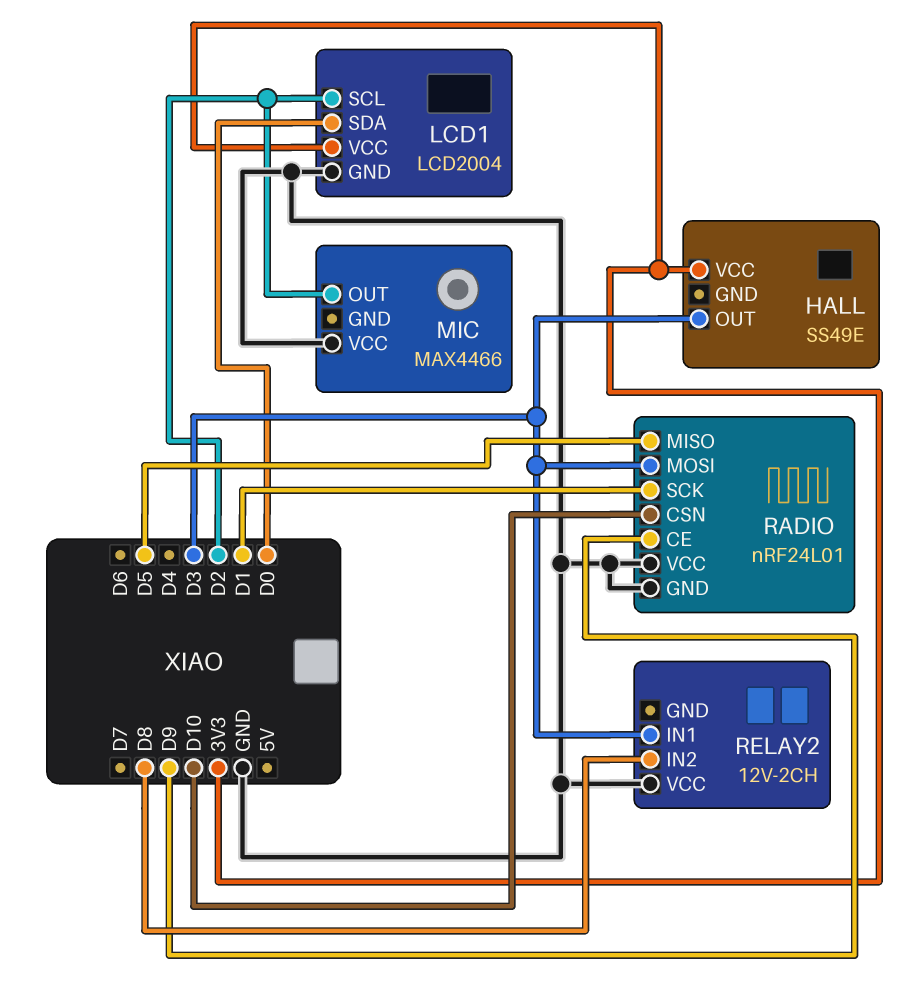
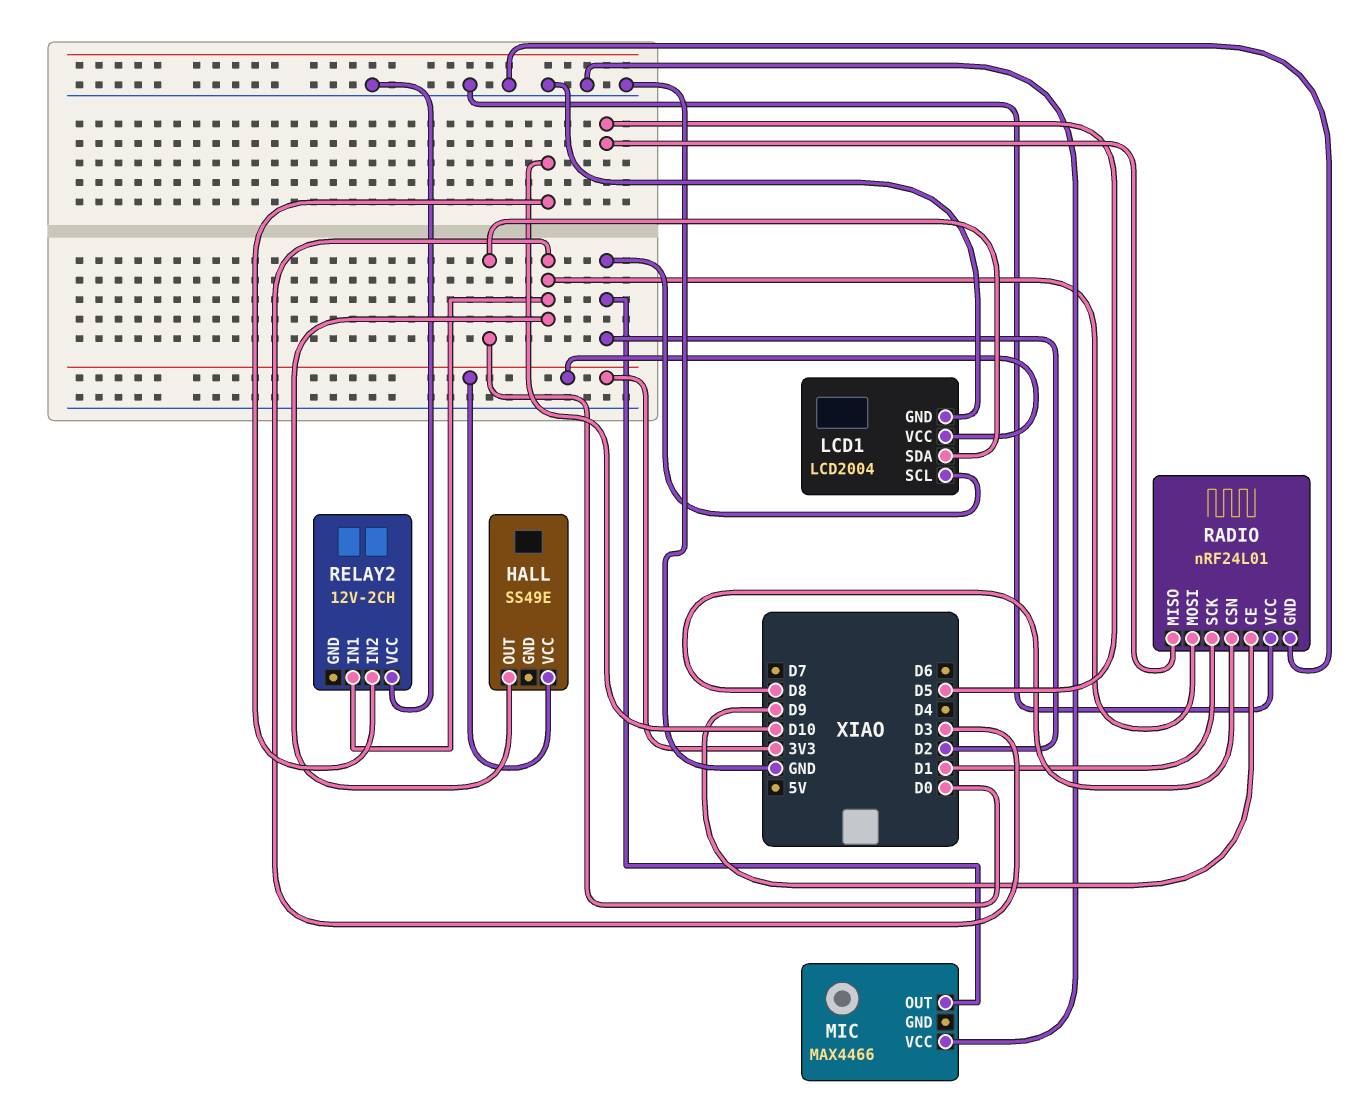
RADIO pin CSN: D10 -> D8
RELAY2 pin IN2: D8 -> D10

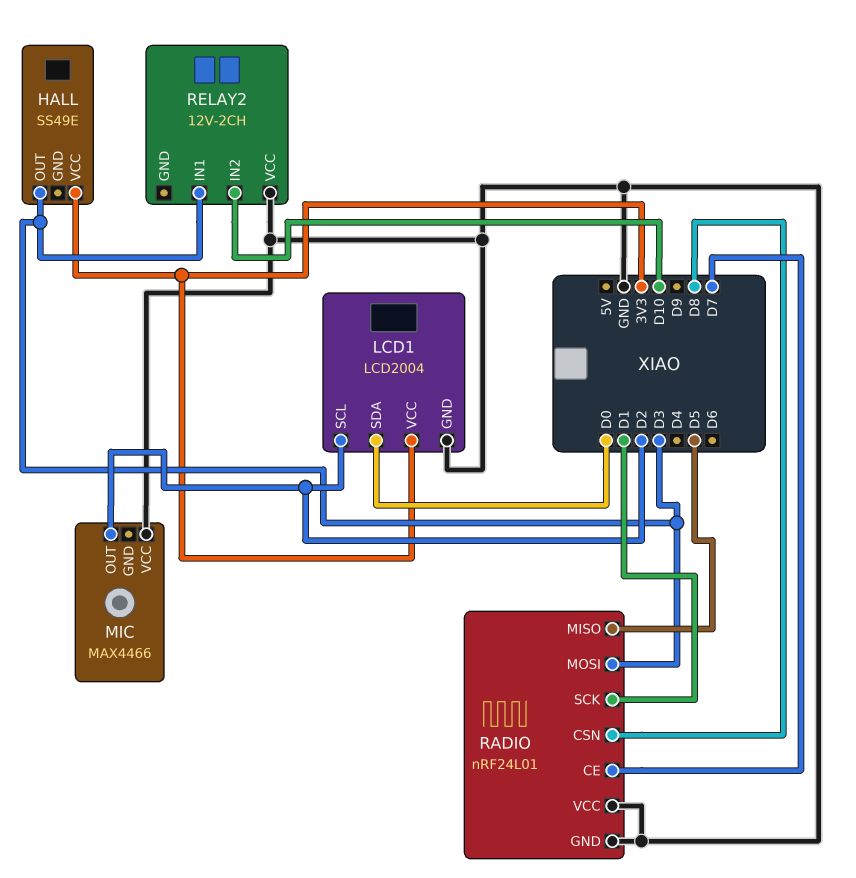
RADIO pin CE: D9 -> D7

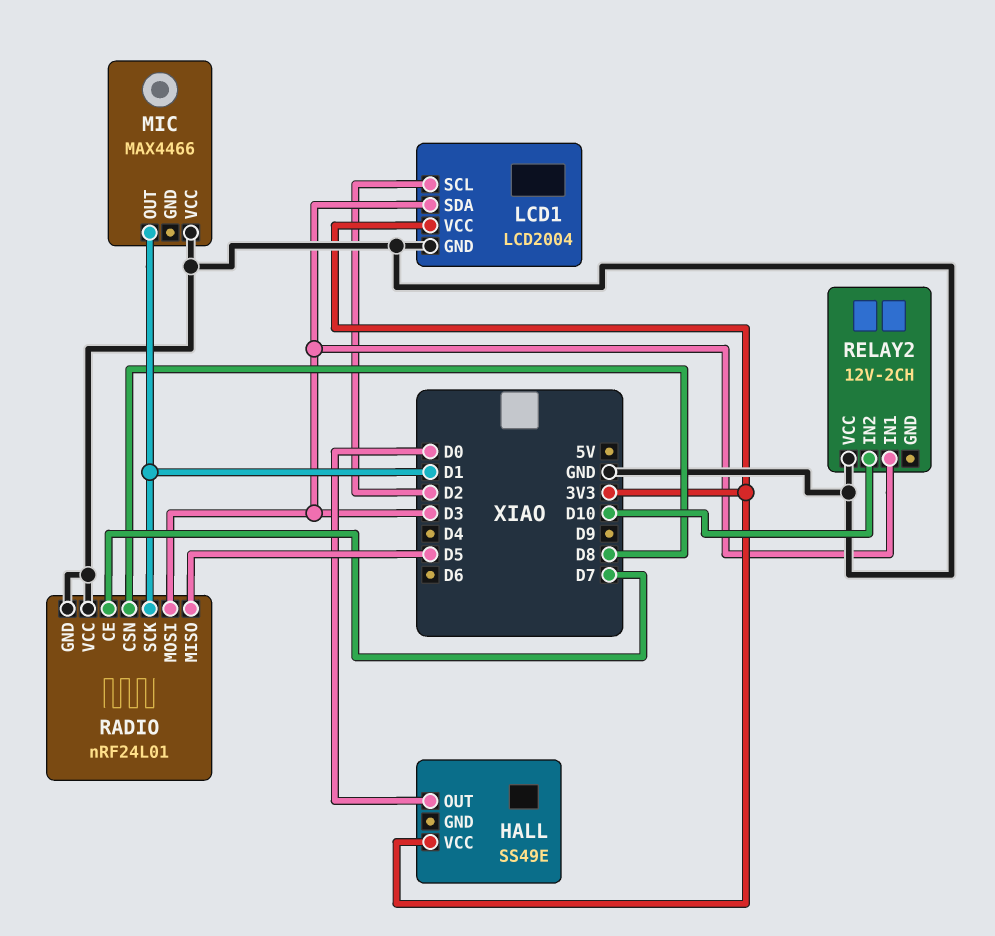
HALL pin OUT: D3 -> D0
LCD1 pin SDA: D0 -> D3
MIC pin OUT: D2 -> D1

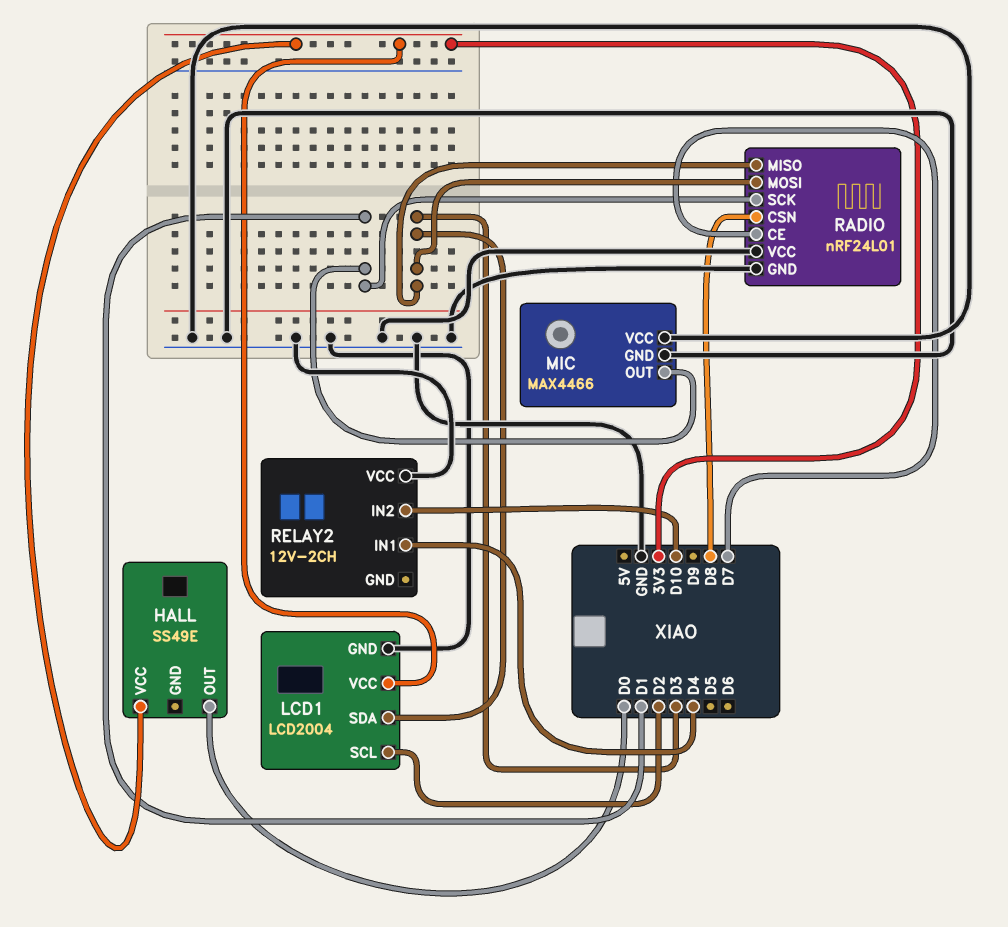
MIC pin GND: none -> GND
RADIO pin MISO: D5 -> D3
RELAY2 pin IN1: D3 -> D4

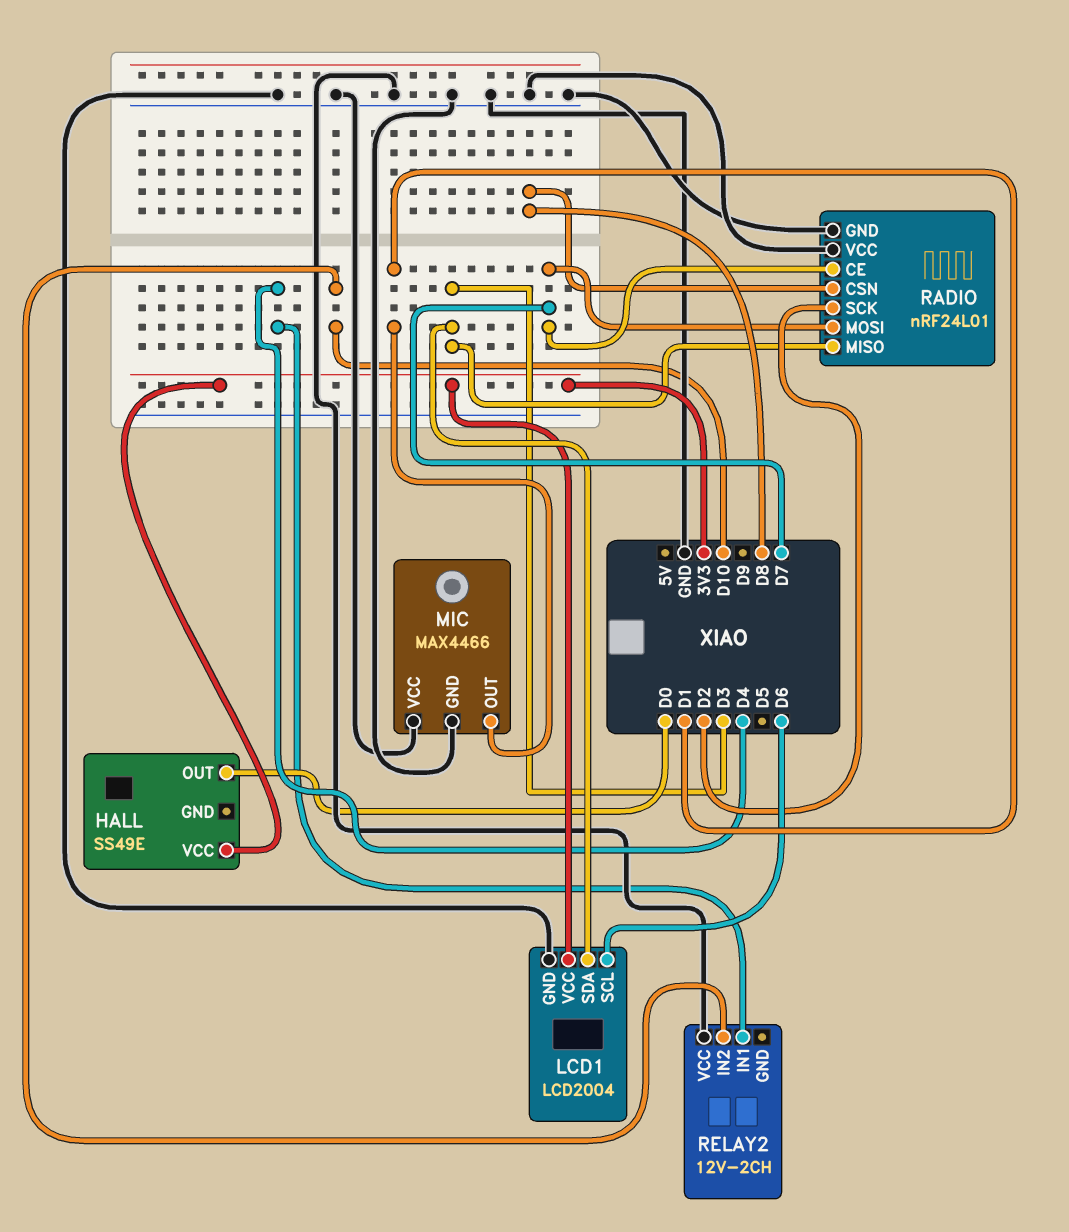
LCD1 pin SCL: D2 -> D6
RADIO pin MOSI: D3 -> D7
RADIO pin SCK: D1 -> D2

